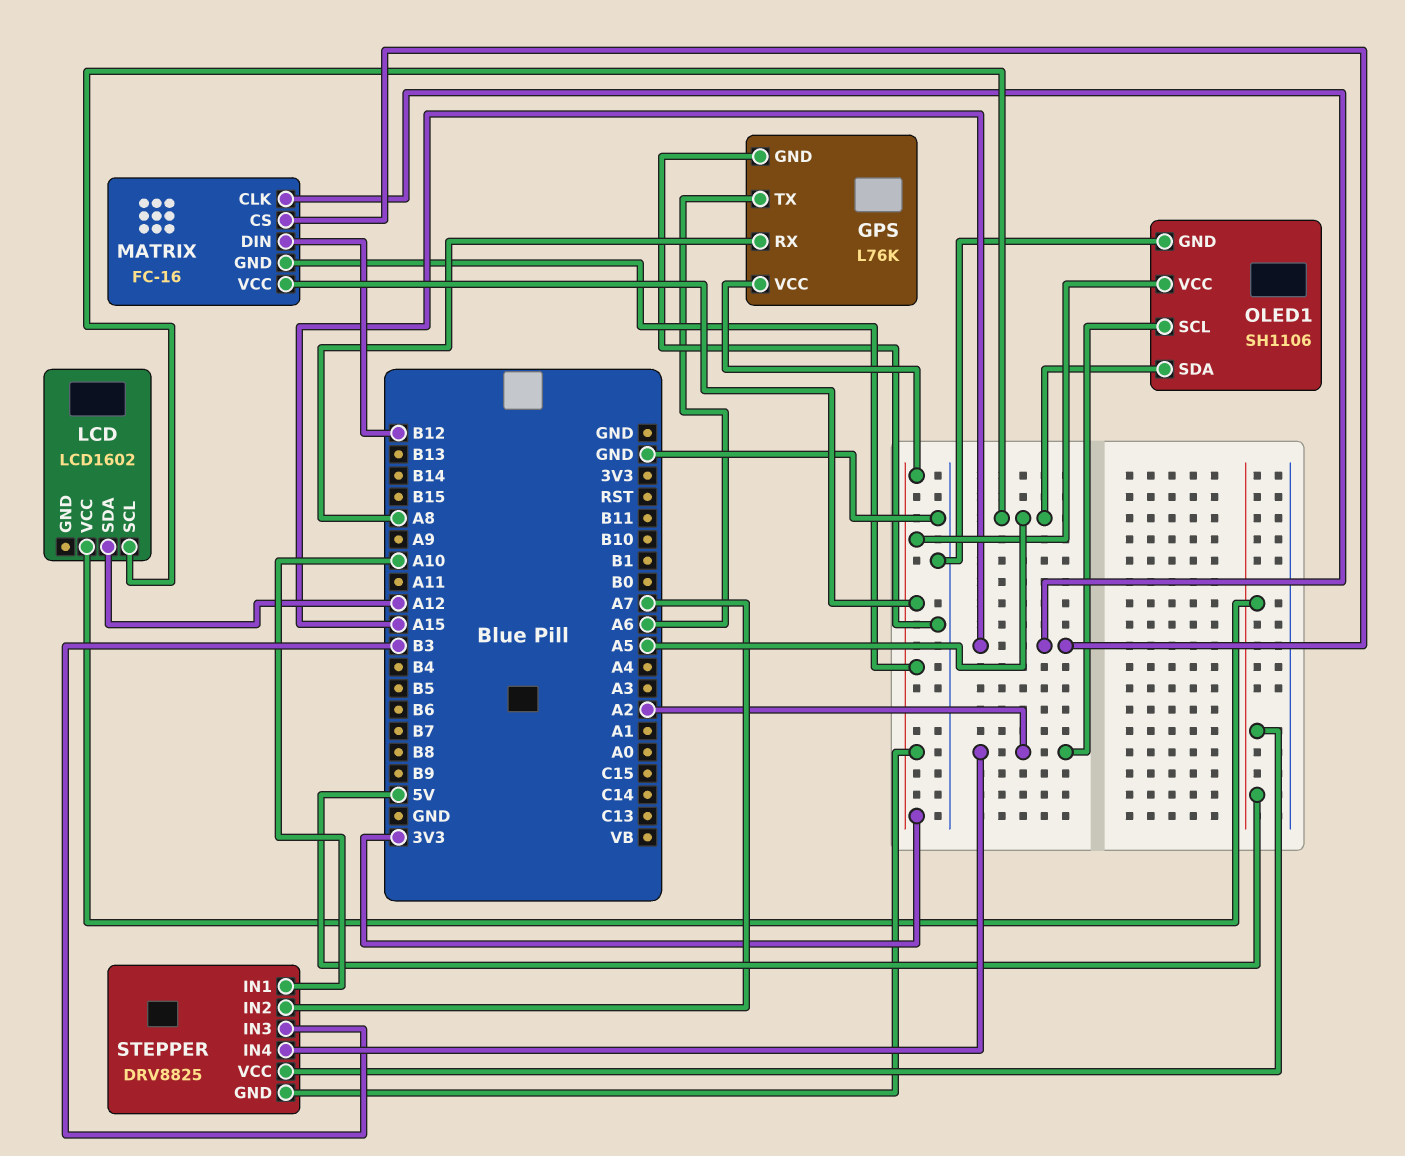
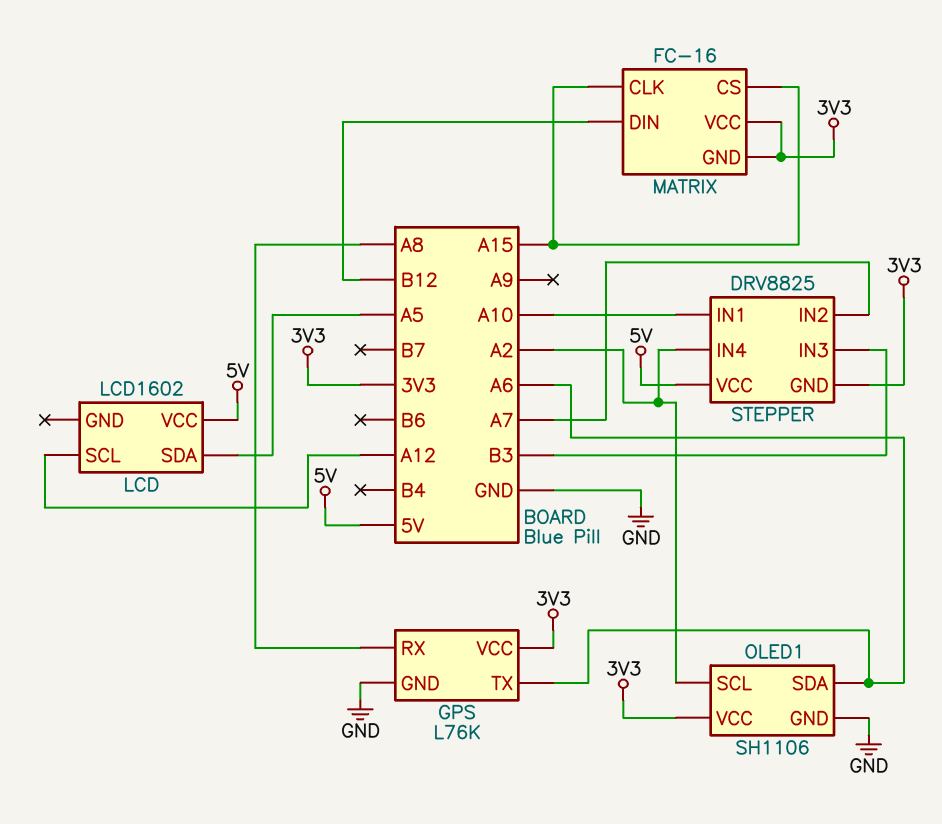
LCD pin SCL: A5 -> A12
LCD pin SDA: A12 -> A5
OLED1 pin SDA: A5 -> A6

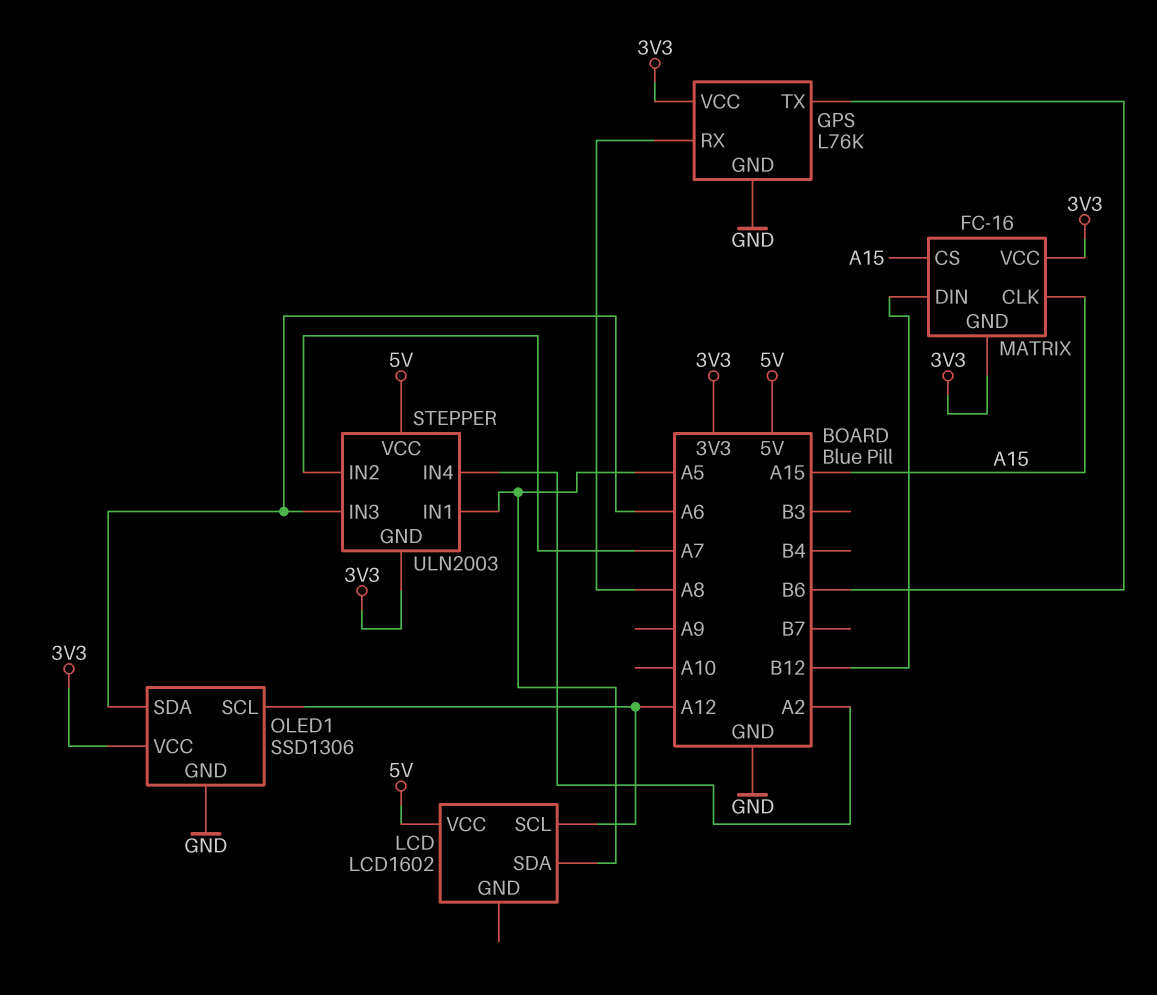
GPS pin TX: A6 -> B6
OLED1: SH1106 -> SSD1306
OLED1 pin SCL: A2 -> A12
STEPPER: DRV8825 -> ULN2003
STEPPER pin IN1: A10 -> A5
STEPPER pin IN3: B3 -> A6

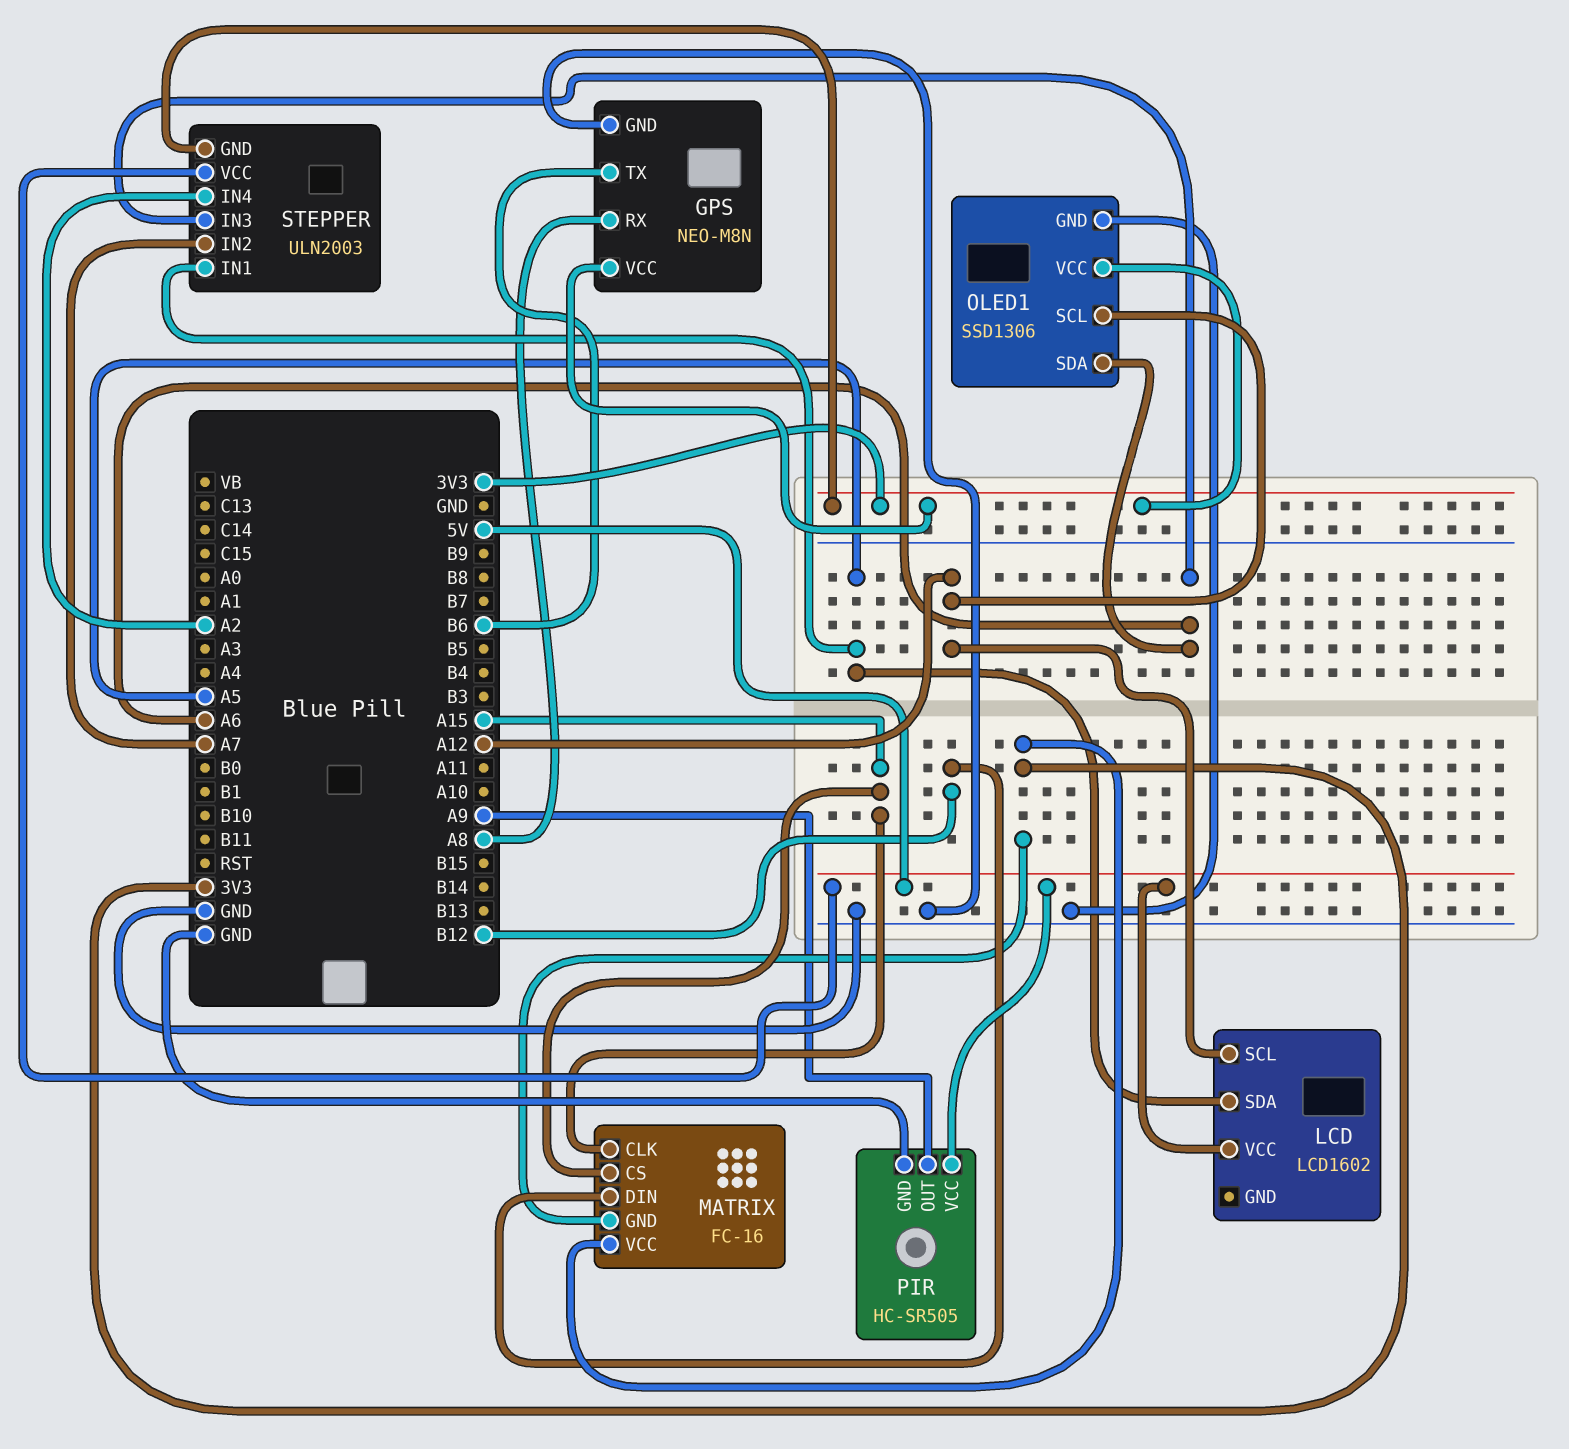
GPS: L76K -> NEO-M8N
PIR: none -> HC-SR505
PIR pin GND: none -> GND
PIR pin OUT: none -> A9
PIR pin VCC: none -> 5V

